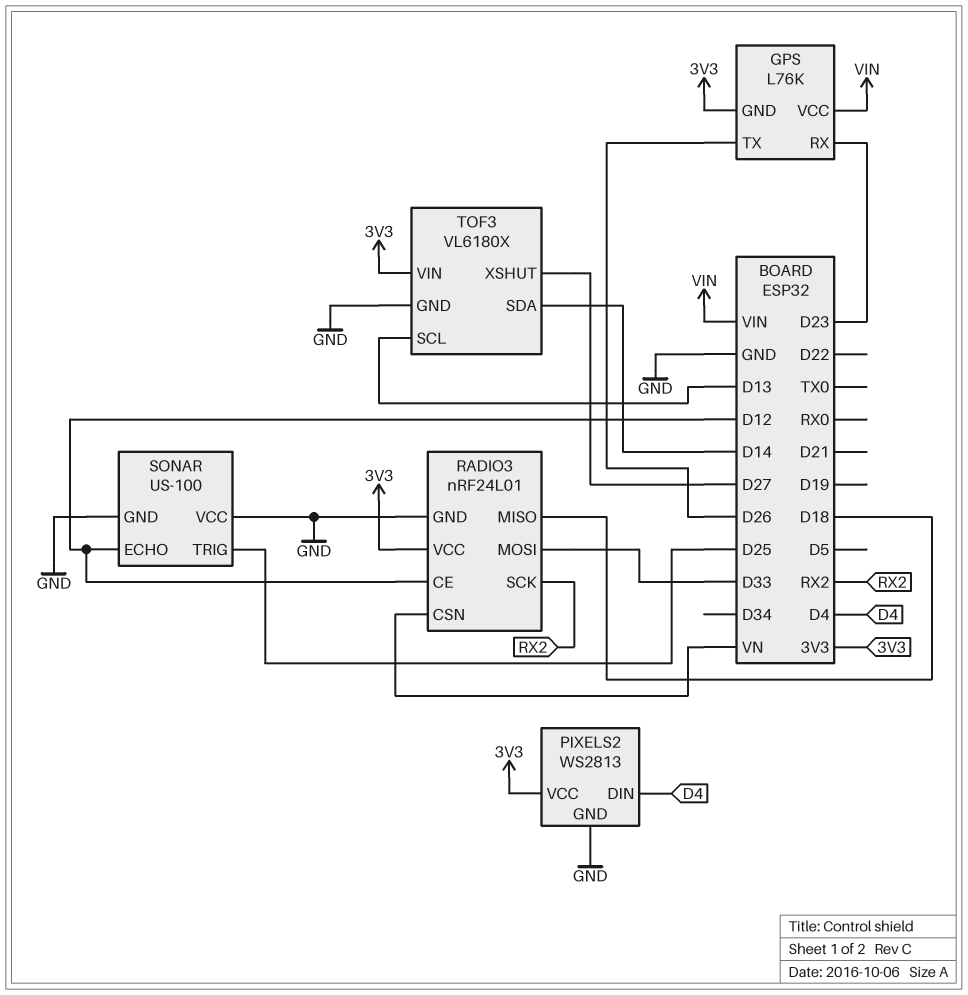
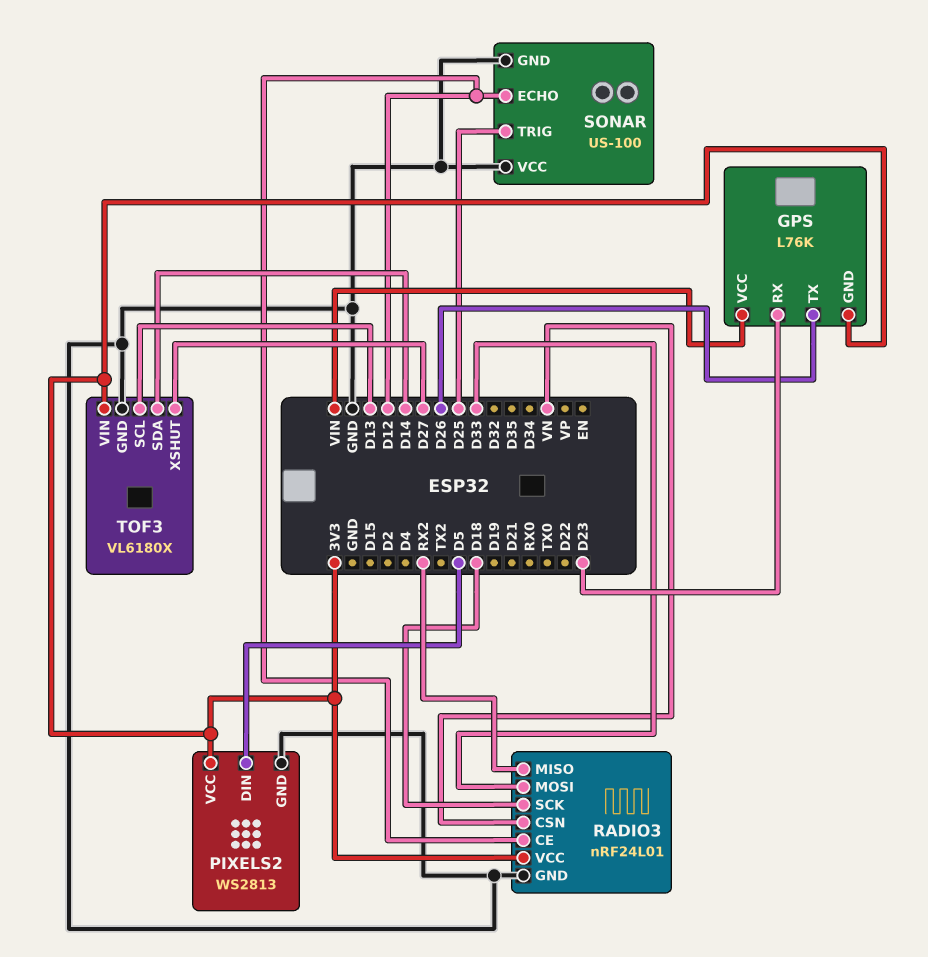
PIXELS2 pin DIN: D4 -> D5
RADIO3 pin MISO: D18 -> RX2
RADIO3 pin SCK: RX2 -> D18

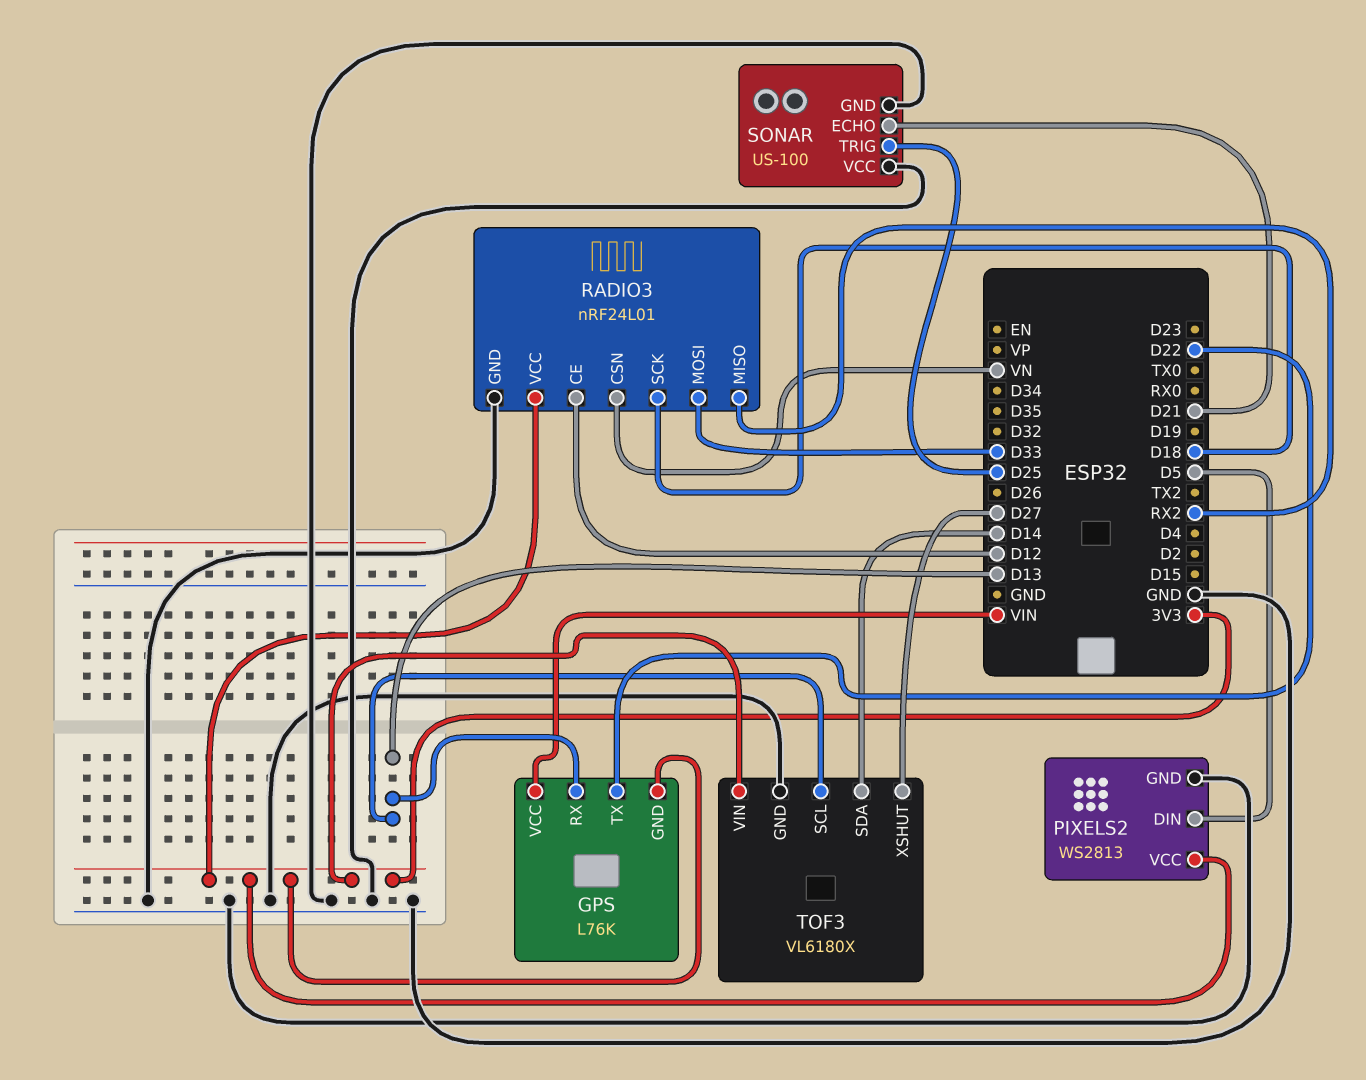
GPS pin RX: D23 -> D13
GPS pin TX: D26 -> D22
SONAR pin ECHO: D12 -> D21

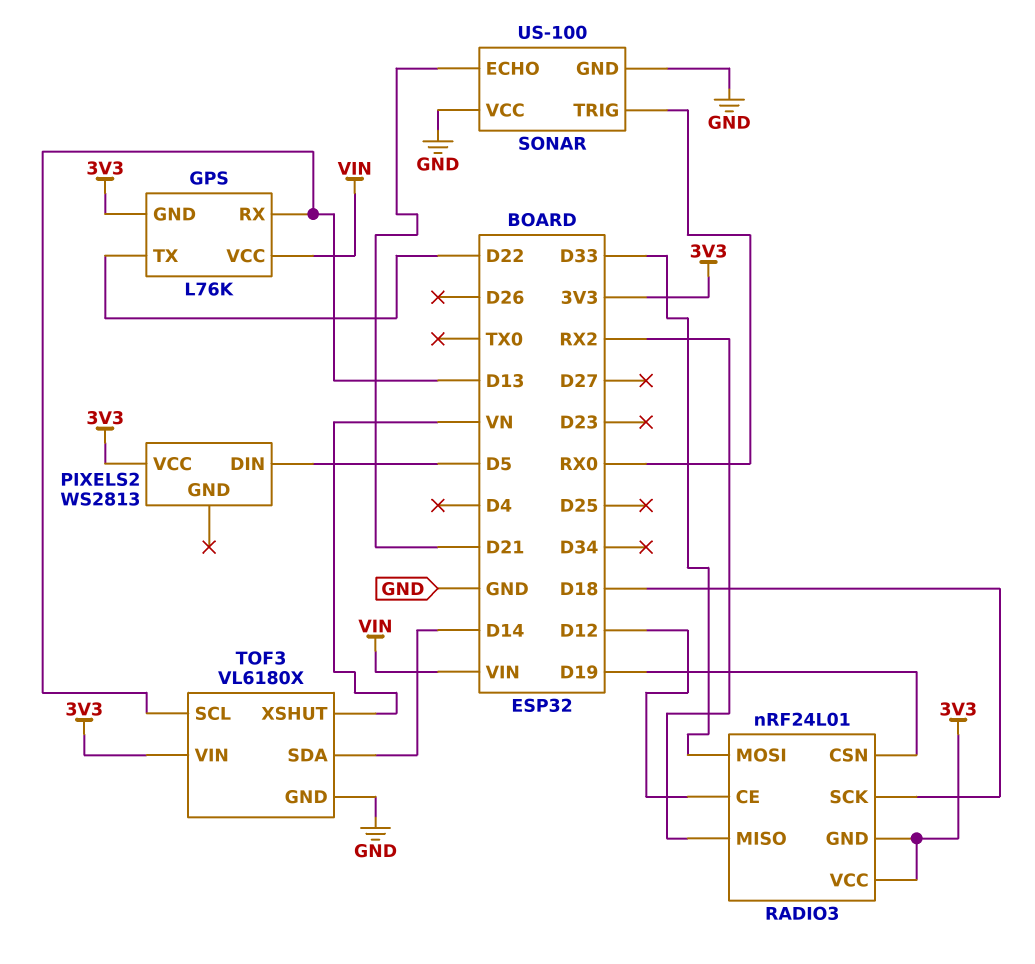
PIXELS2 pin GND: GND -> none
RADIO3 pin CSN: VN -> D19
RADIO3 pin GND: GND -> 3V3
SONAR pin TRIG: D25 -> RX0
TOF3 pin XSHUT: D27 -> VN

